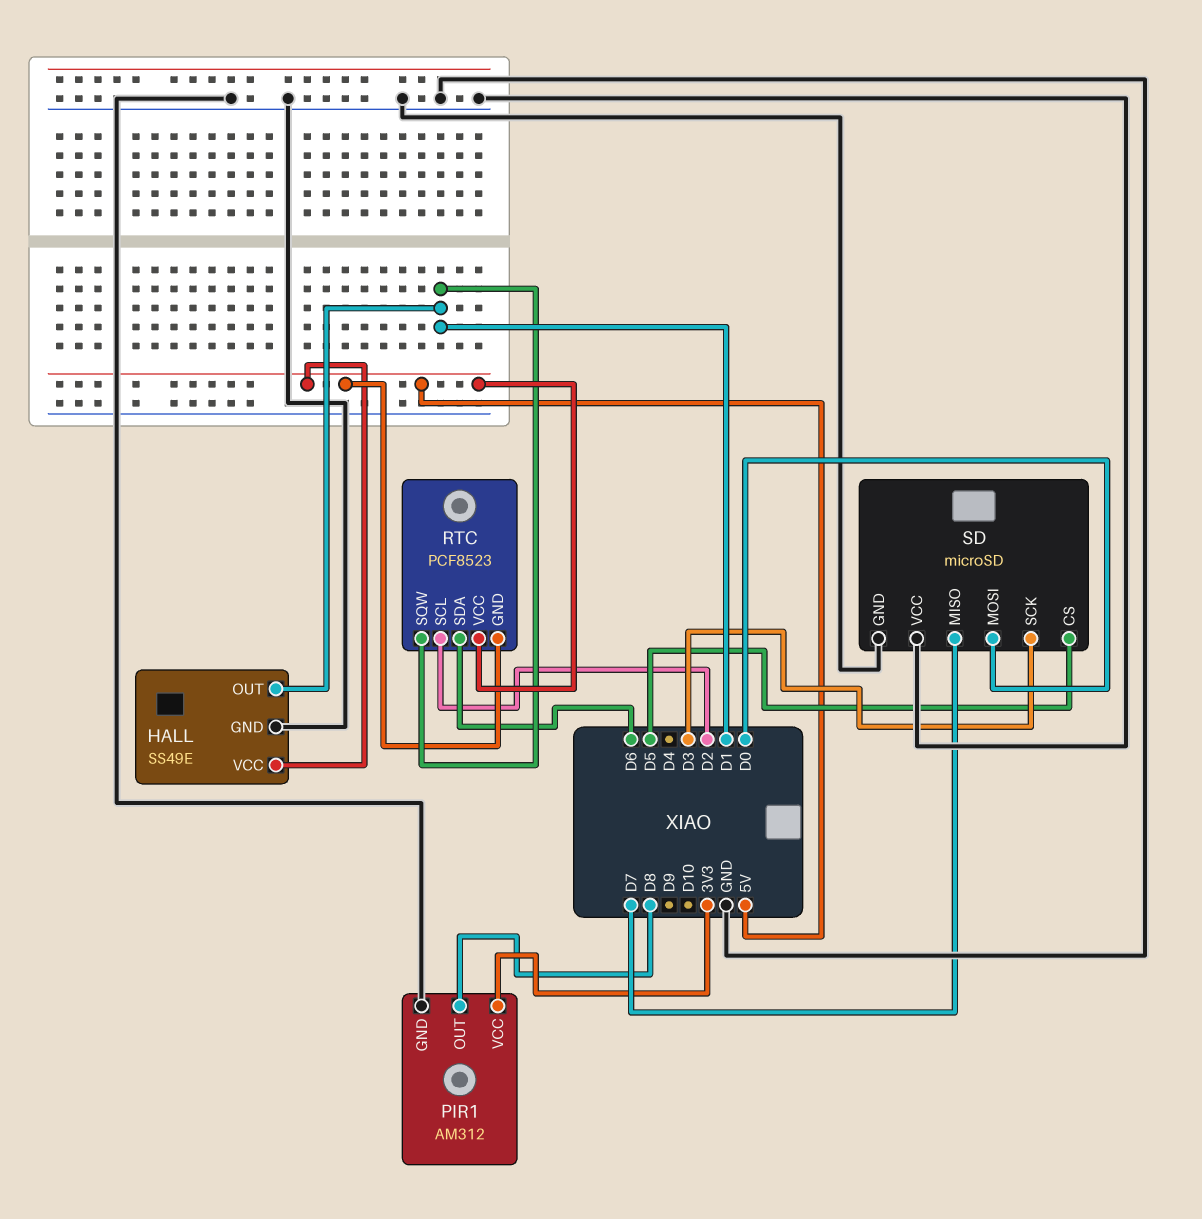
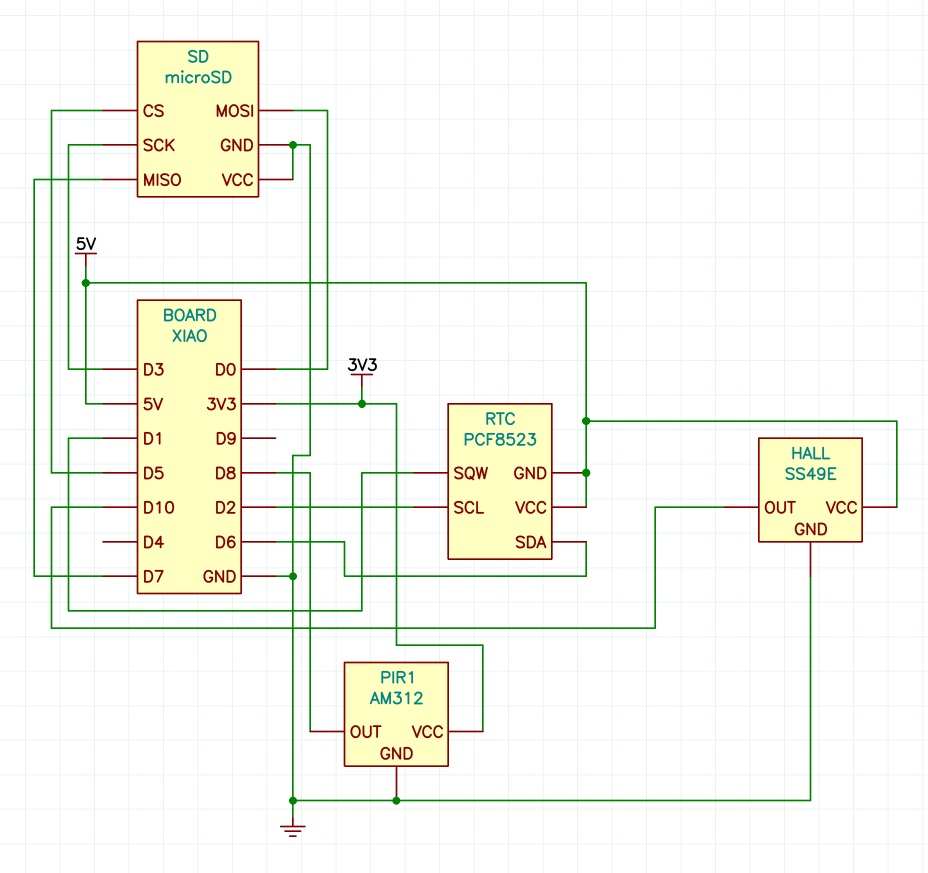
HALL pin OUT: D1 -> D10

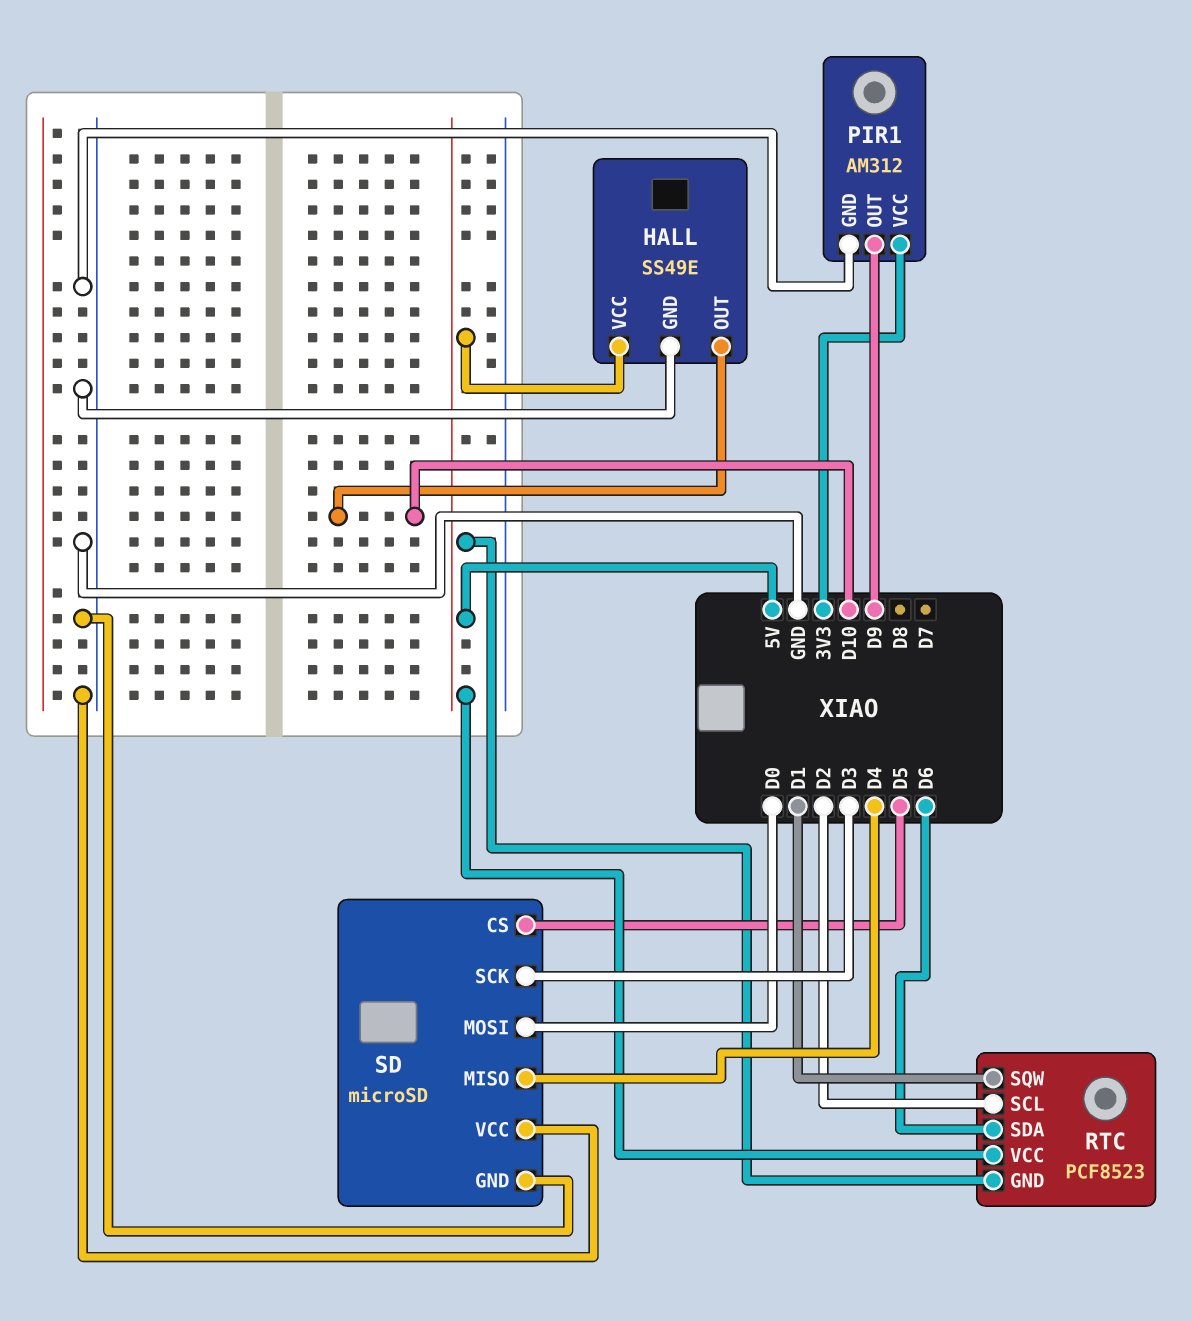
PIR1 pin OUT: D8 -> D9
SD pin MISO: D7 -> D4

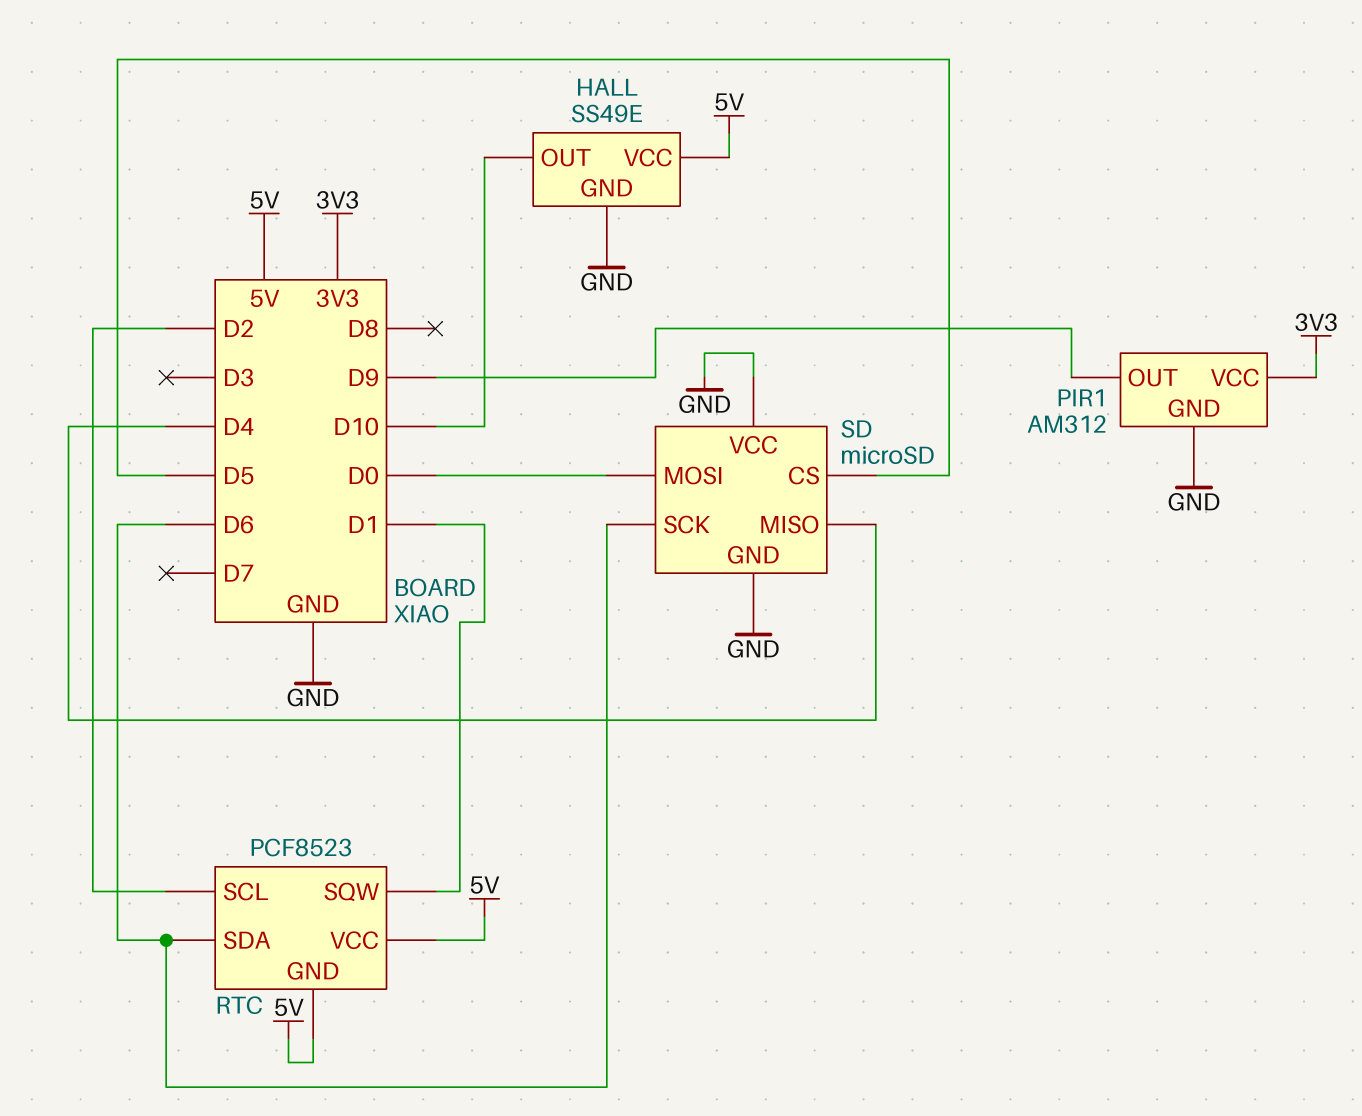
SD pin SCK: D3 -> D6

